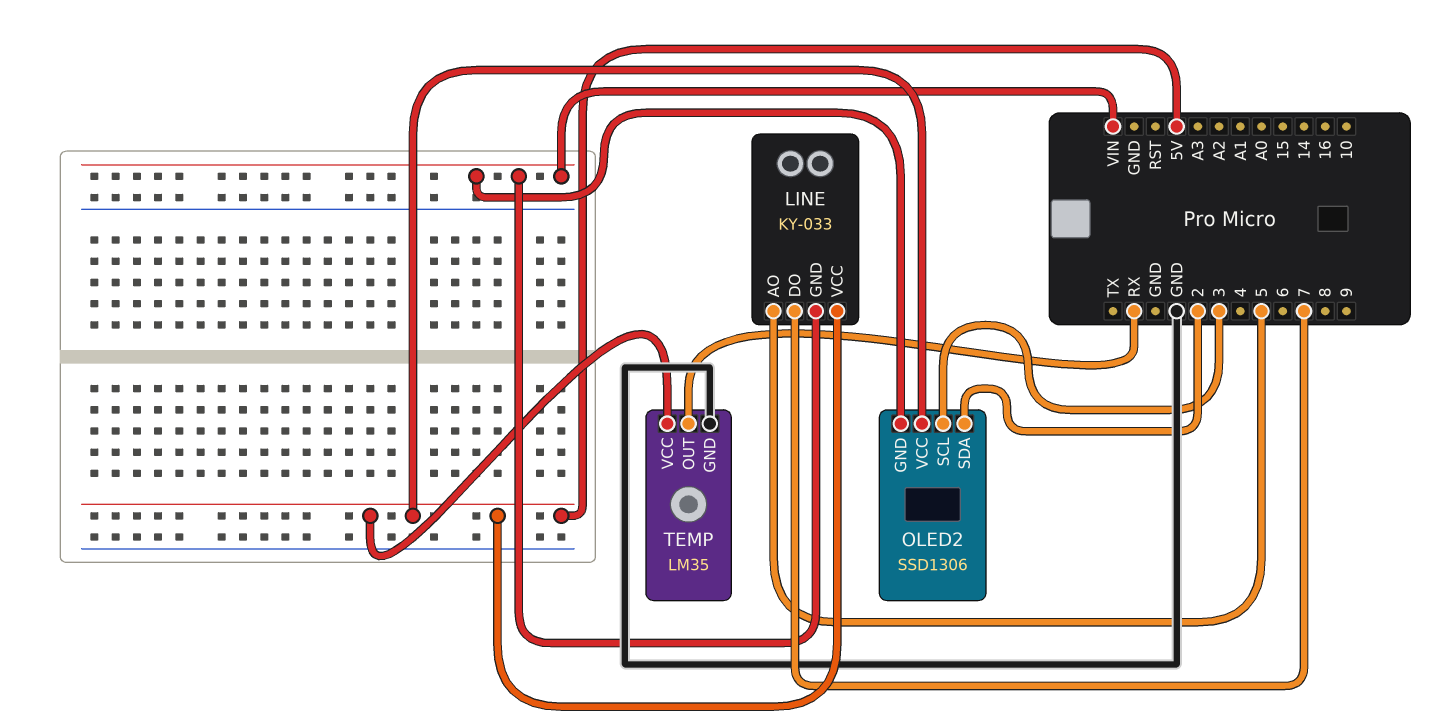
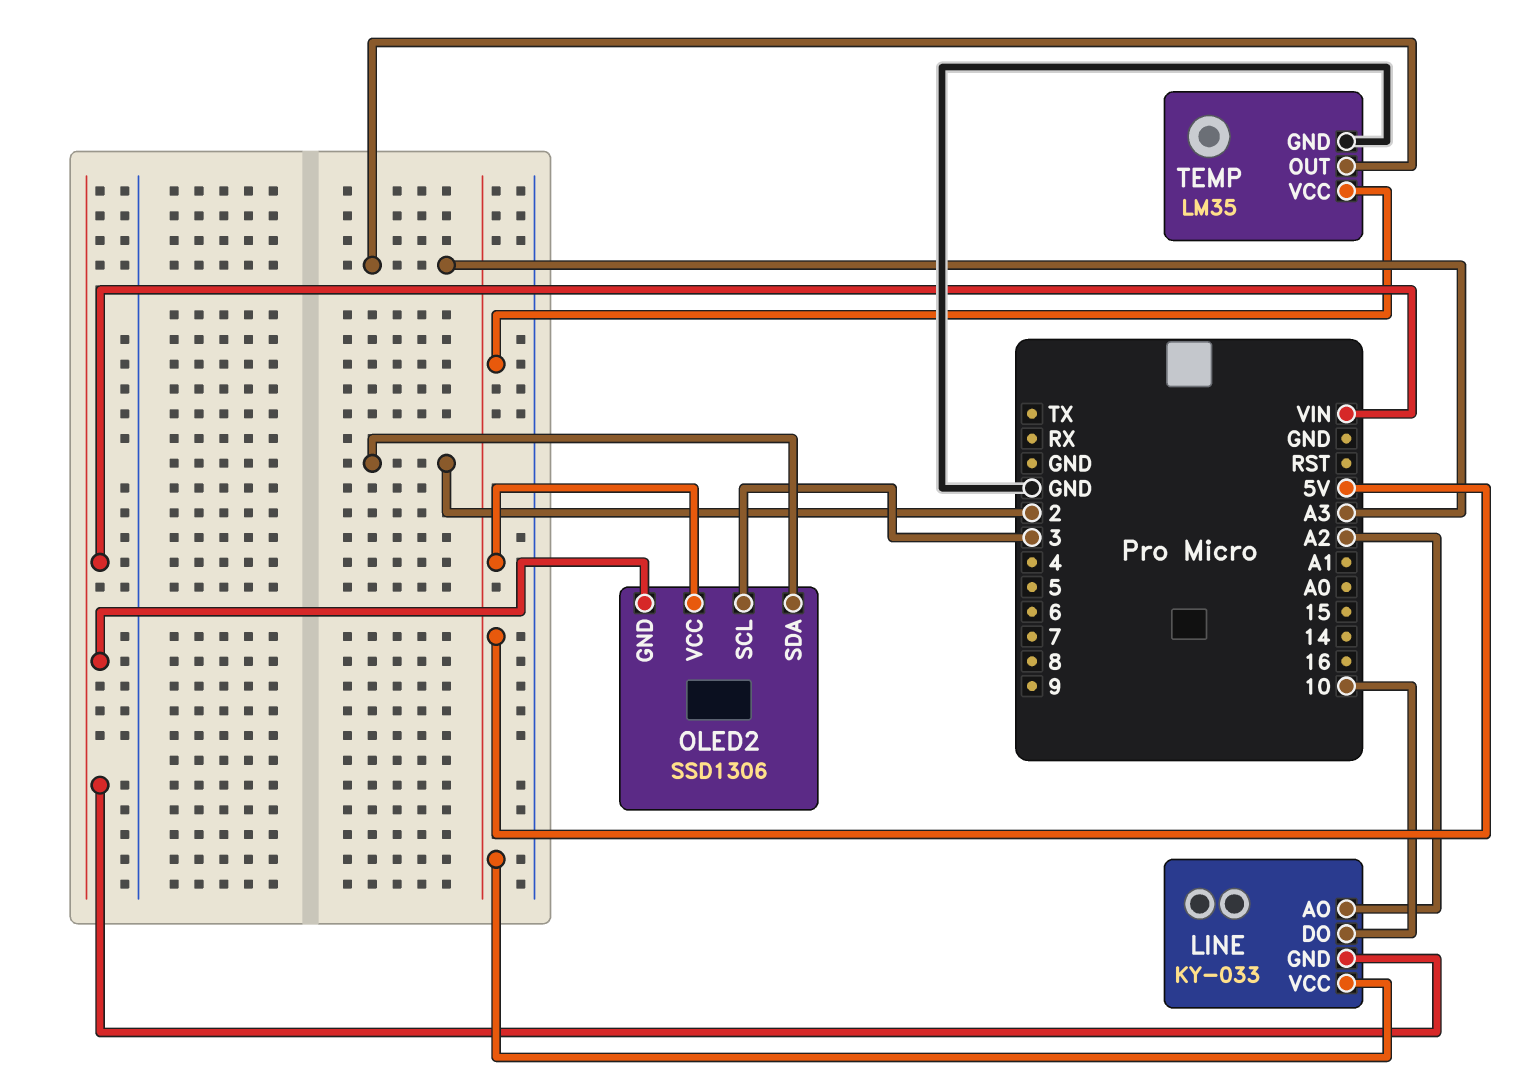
LINE pin AO: 5 -> A2
LINE pin DO: 7 -> 10
TEMP pin OUT: RX -> A3

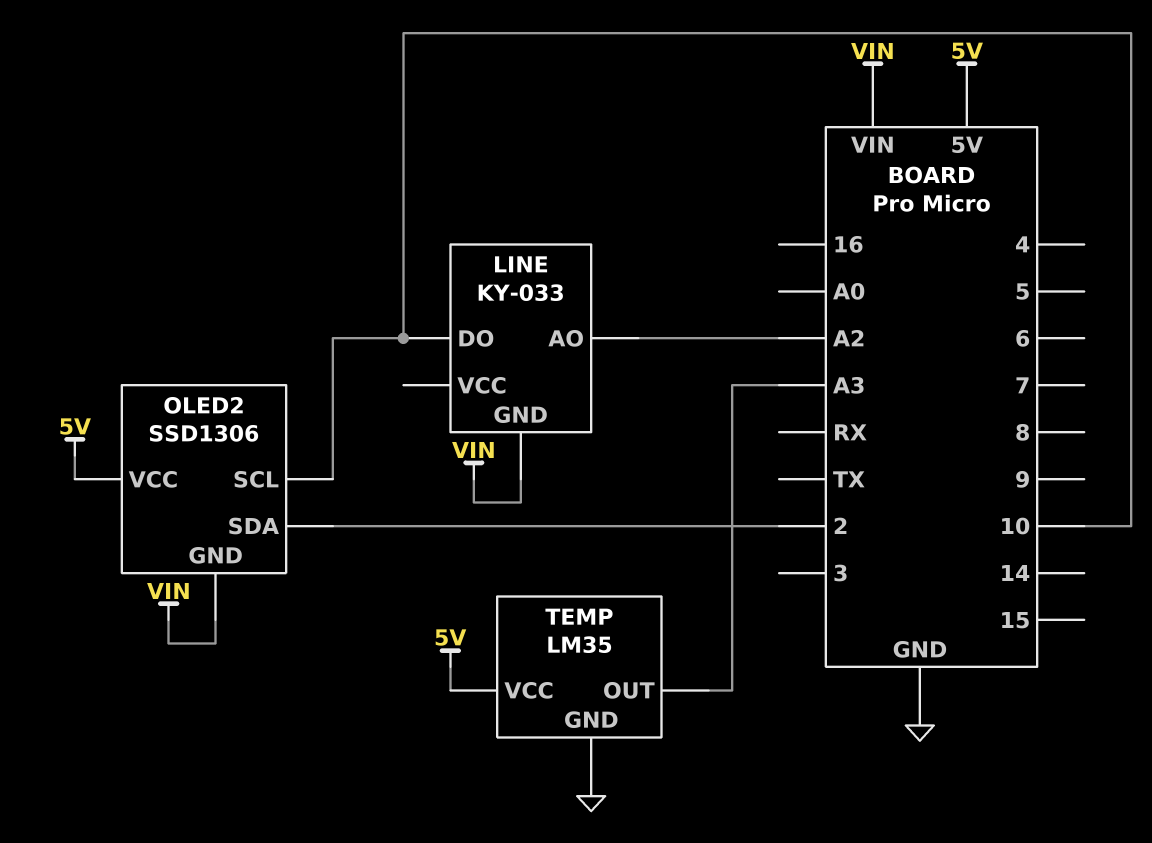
LINE pin VCC: 5V -> none
OLED2 pin SCL: 3 -> 10

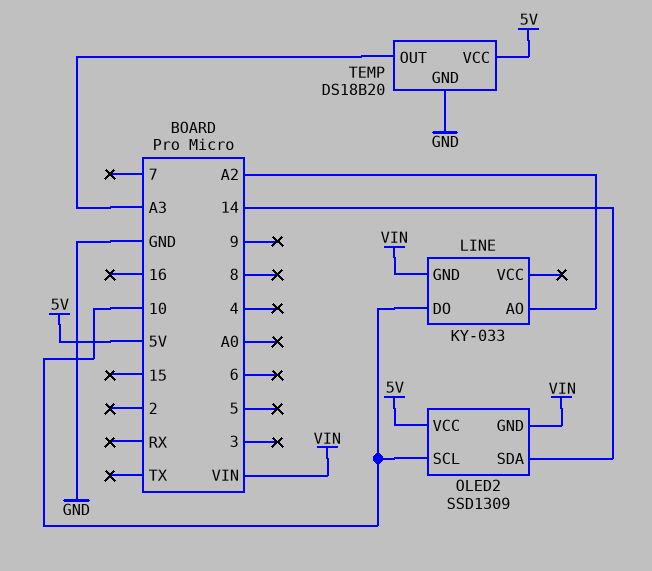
OLED2: SSD1306 -> SSD1309
OLED2 pin SDA: 2 -> 14
TEMP: LM35 -> DS18B20

